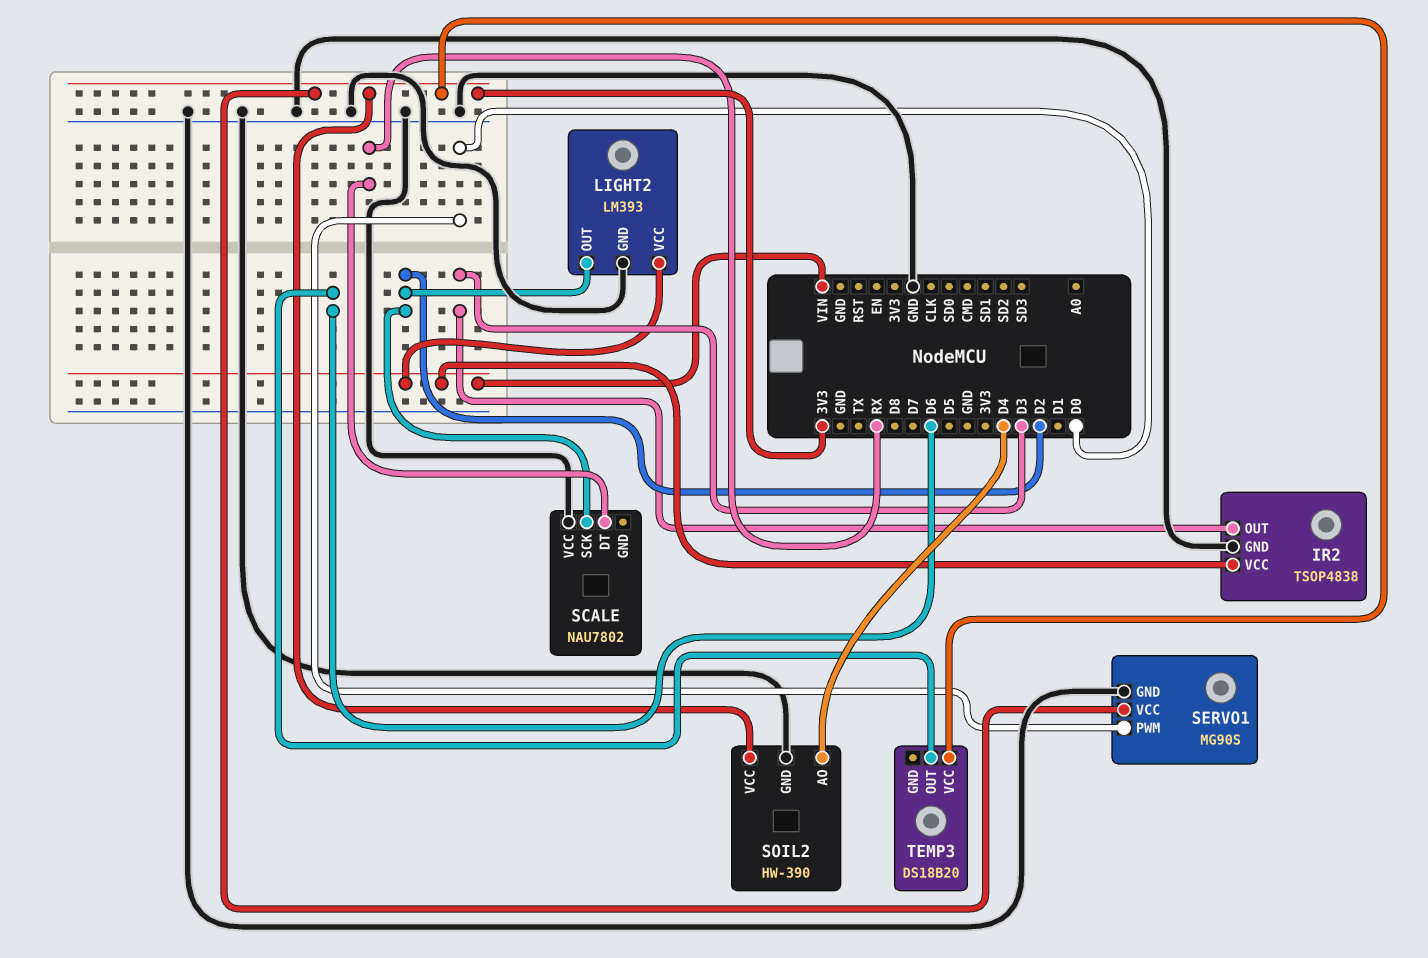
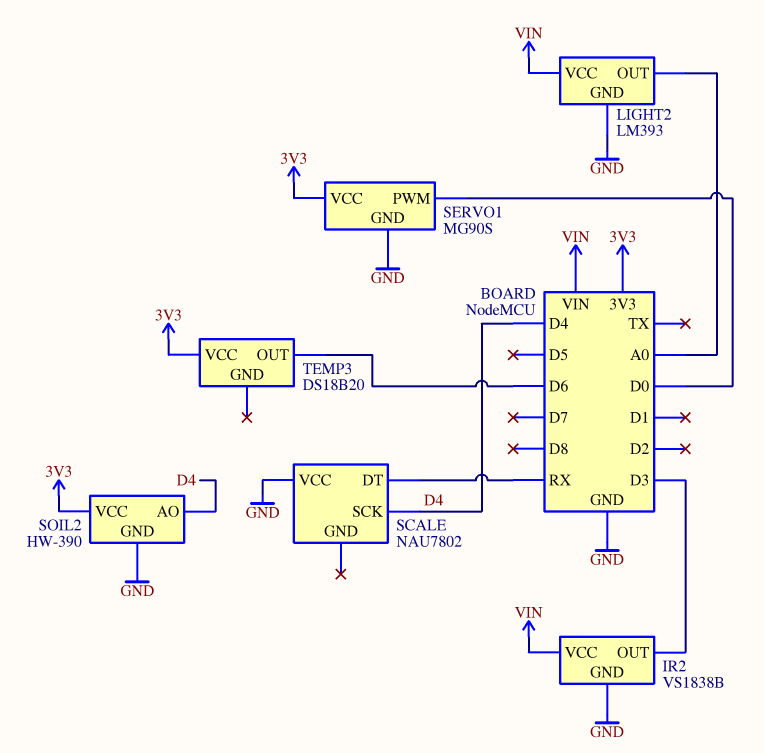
IR2: TSOP4838 -> VS1838B
LIGHT2 pin OUT: D2 -> A0
SCALE pin SCK: D2 -> D4

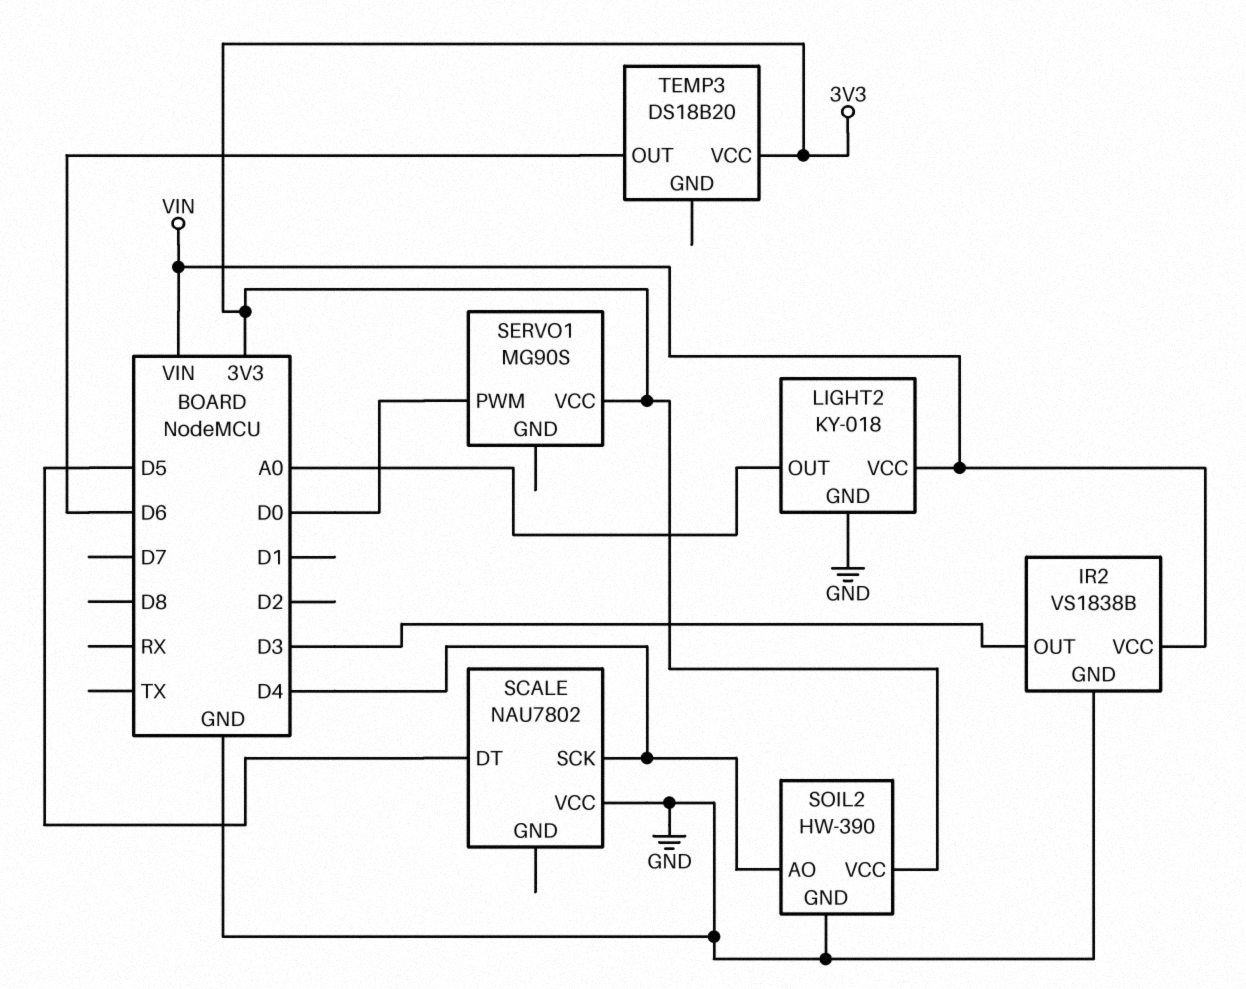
LIGHT2: LM393 -> KY-018
SCALE pin DT: RX -> D5
SERVO1 pin GND: GND -> none

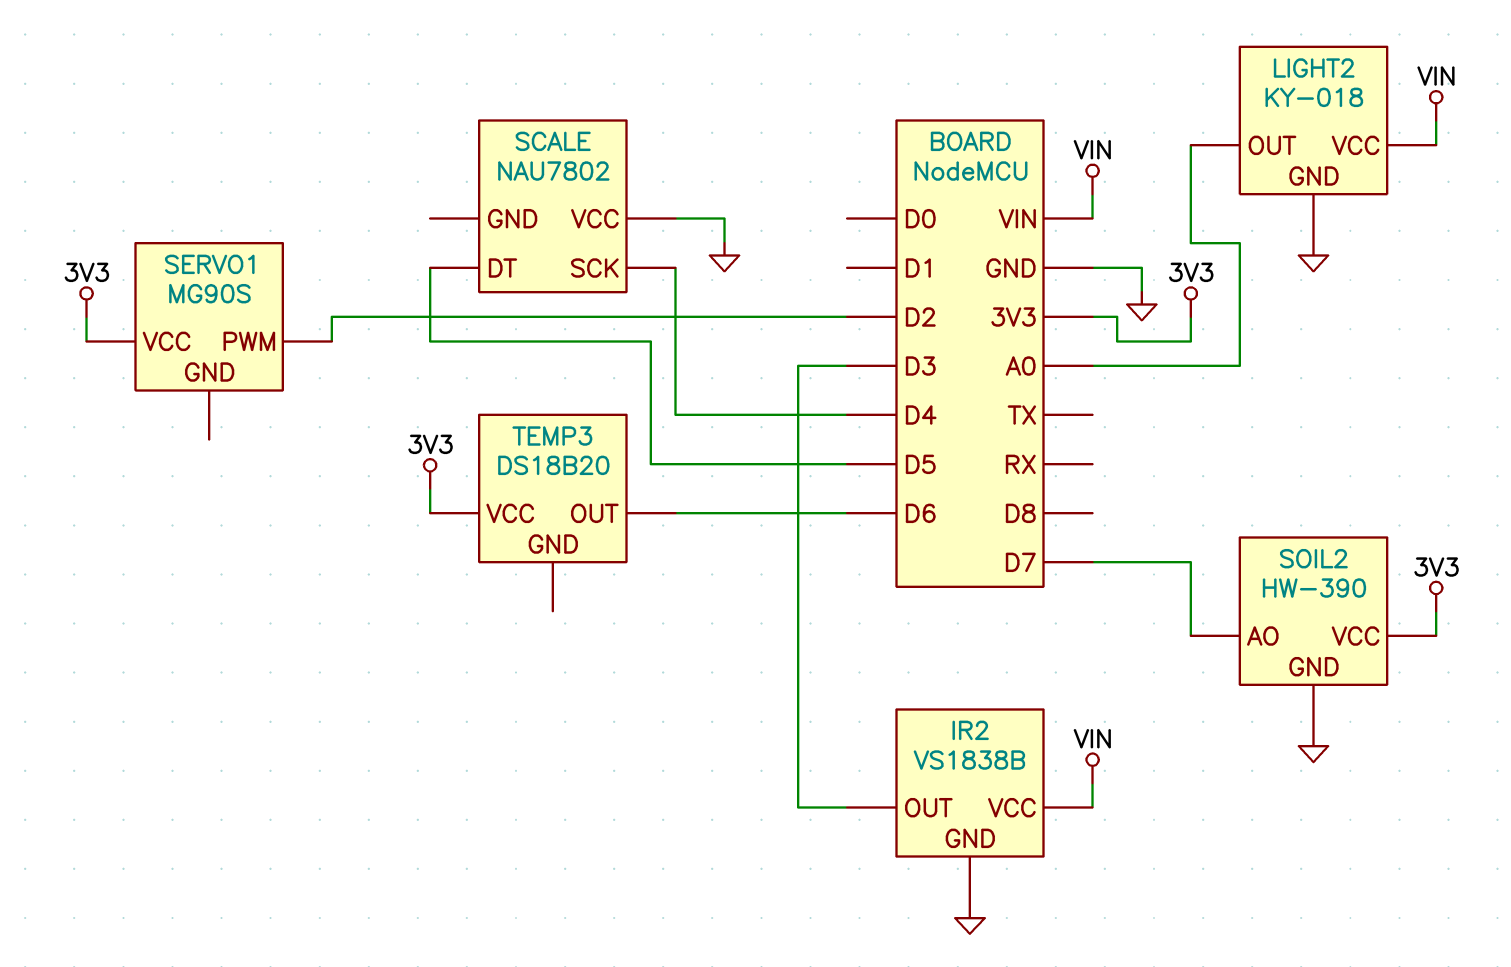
SERVO1 pin PWM: D0 -> D2
SOIL2 pin AO: D4 -> D7

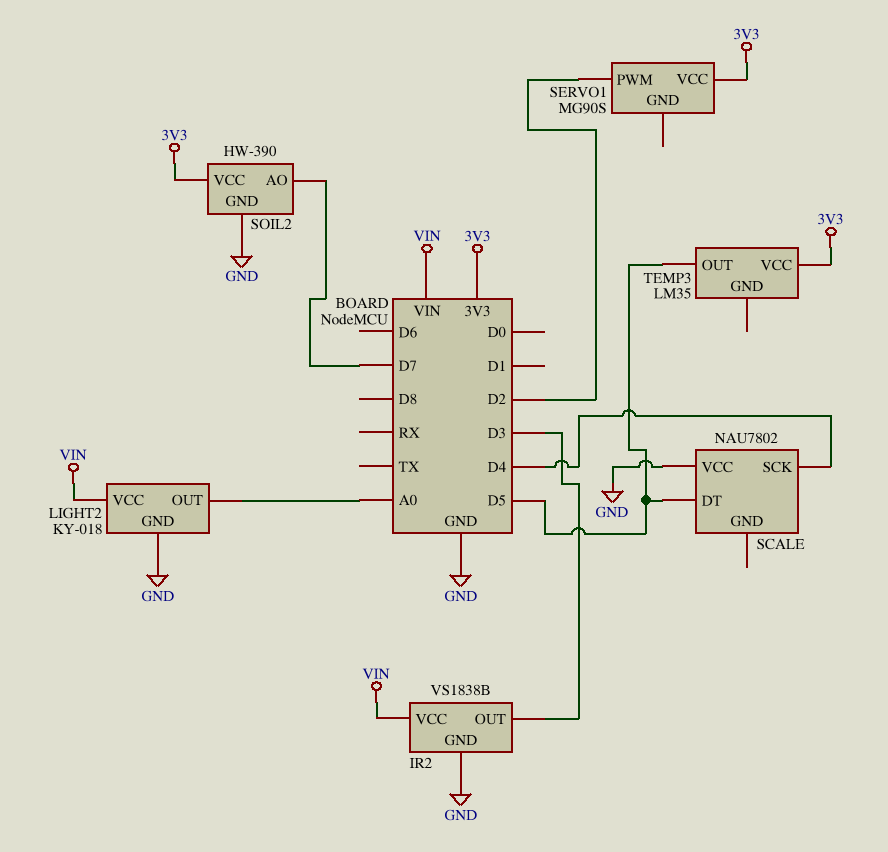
TEMP3: DS18B20 -> LM35
TEMP3 pin OUT: D6 -> D5

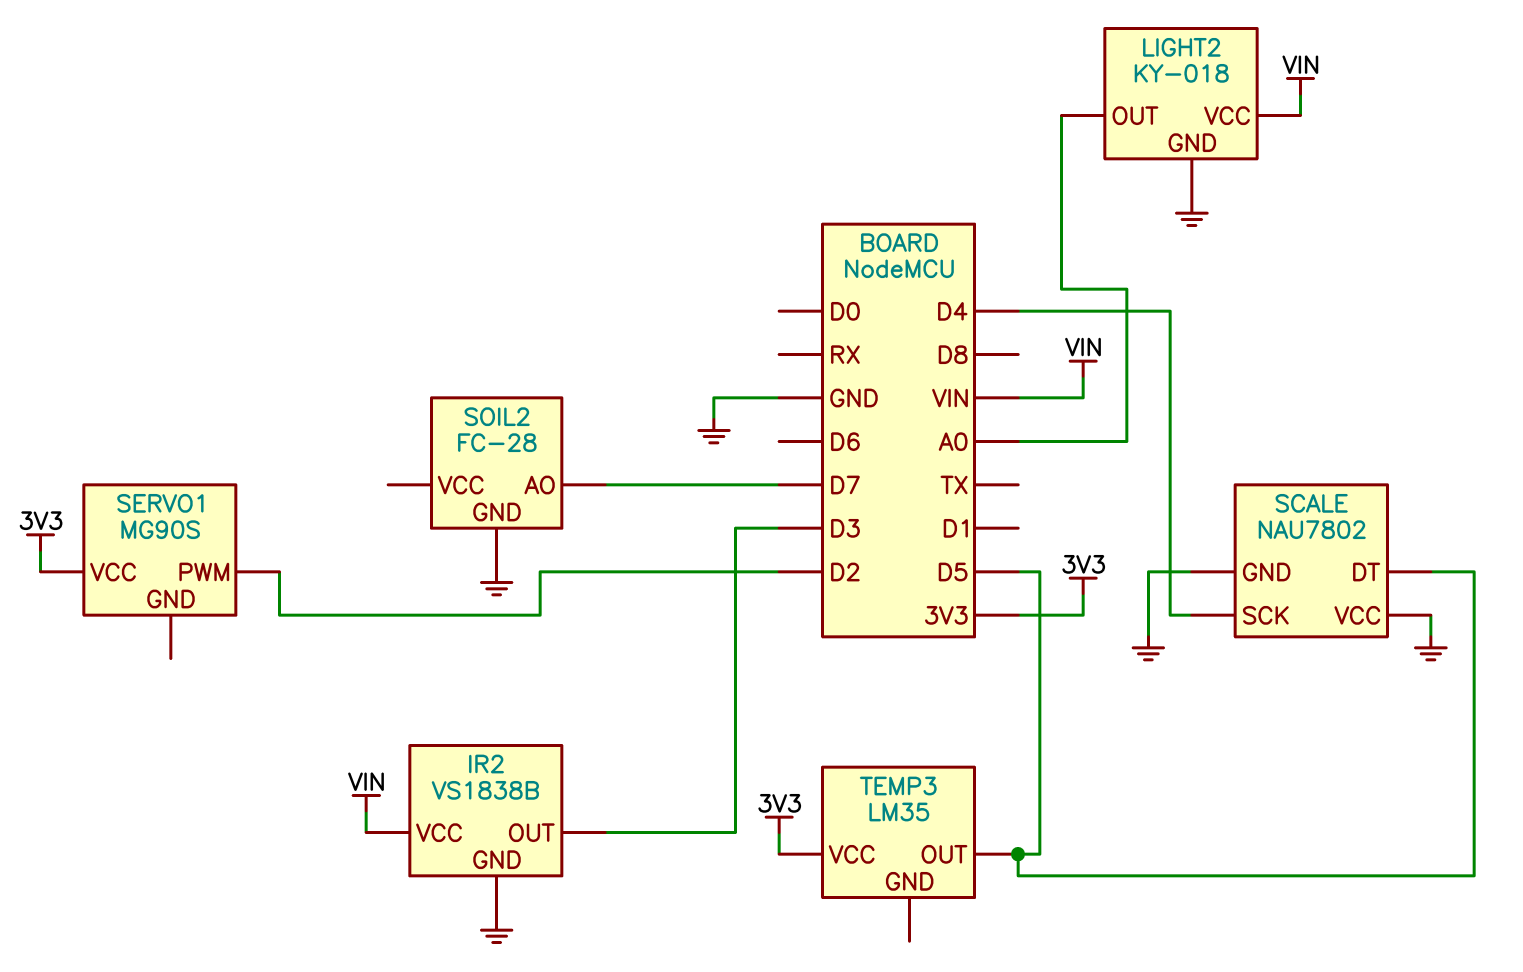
SCALE pin GND: none -> GND
SOIL2: HW-390 -> FC-28
SOIL2 pin VCC: 3V3 -> none

